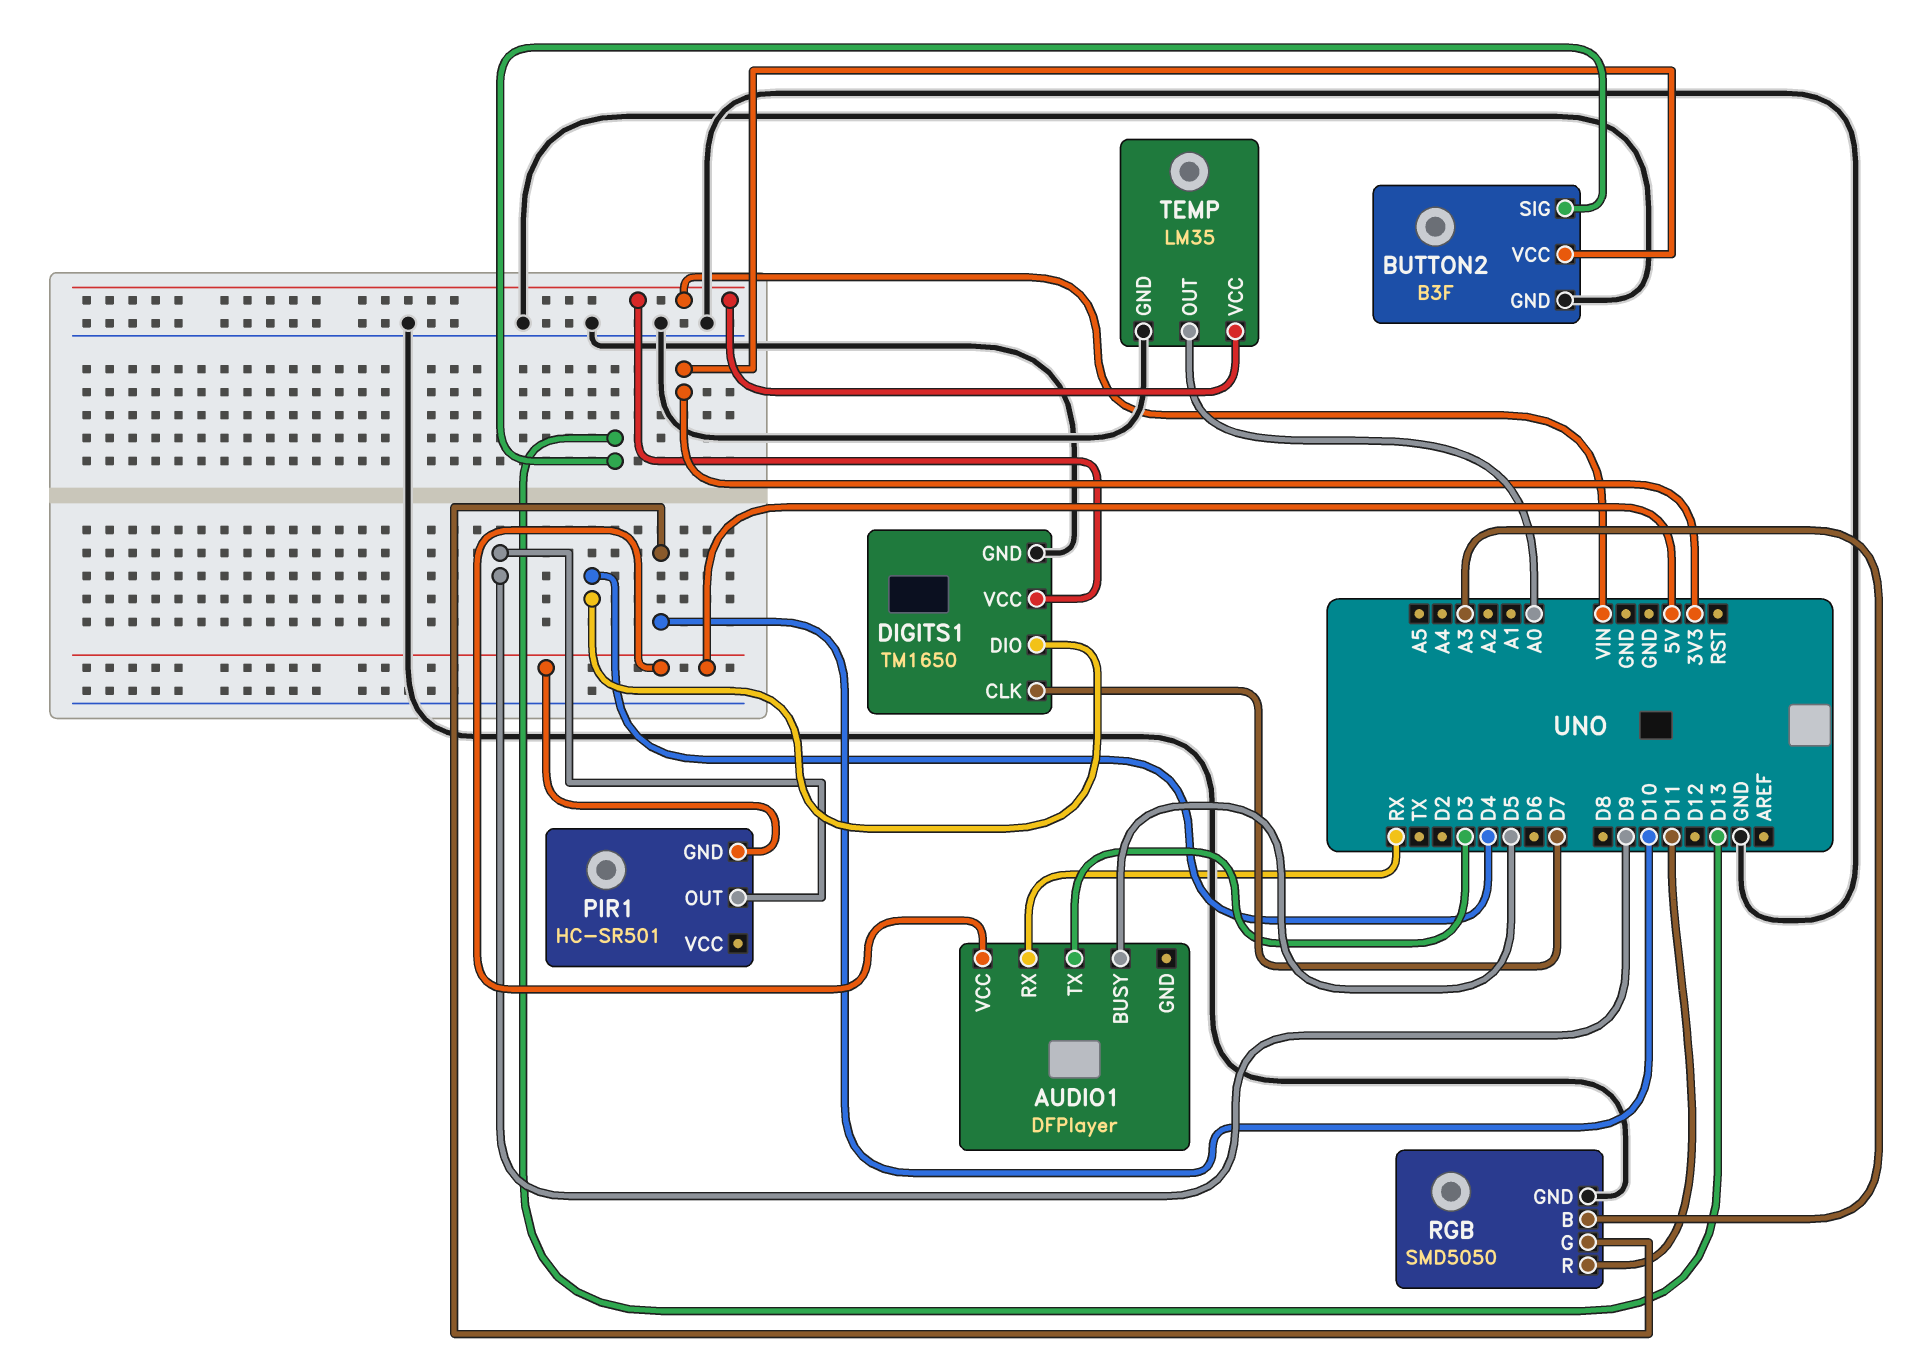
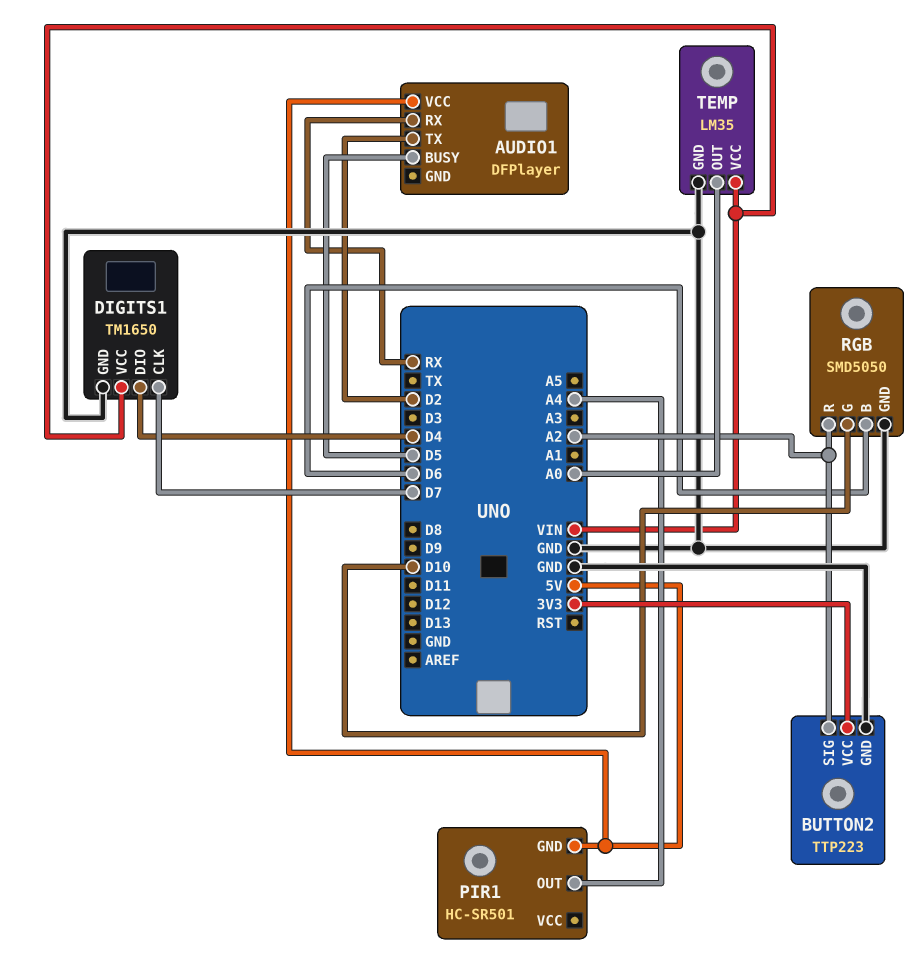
AUDIO1 pin TX: D3 -> D2
BUTTON2: B3F -> TTP223
BUTTON2 pin SIG: D13 -> A2
PIR1 pin OUT: D9 -> A4
RGB pin B: A3 -> D6
RGB pin R: D11 -> A2

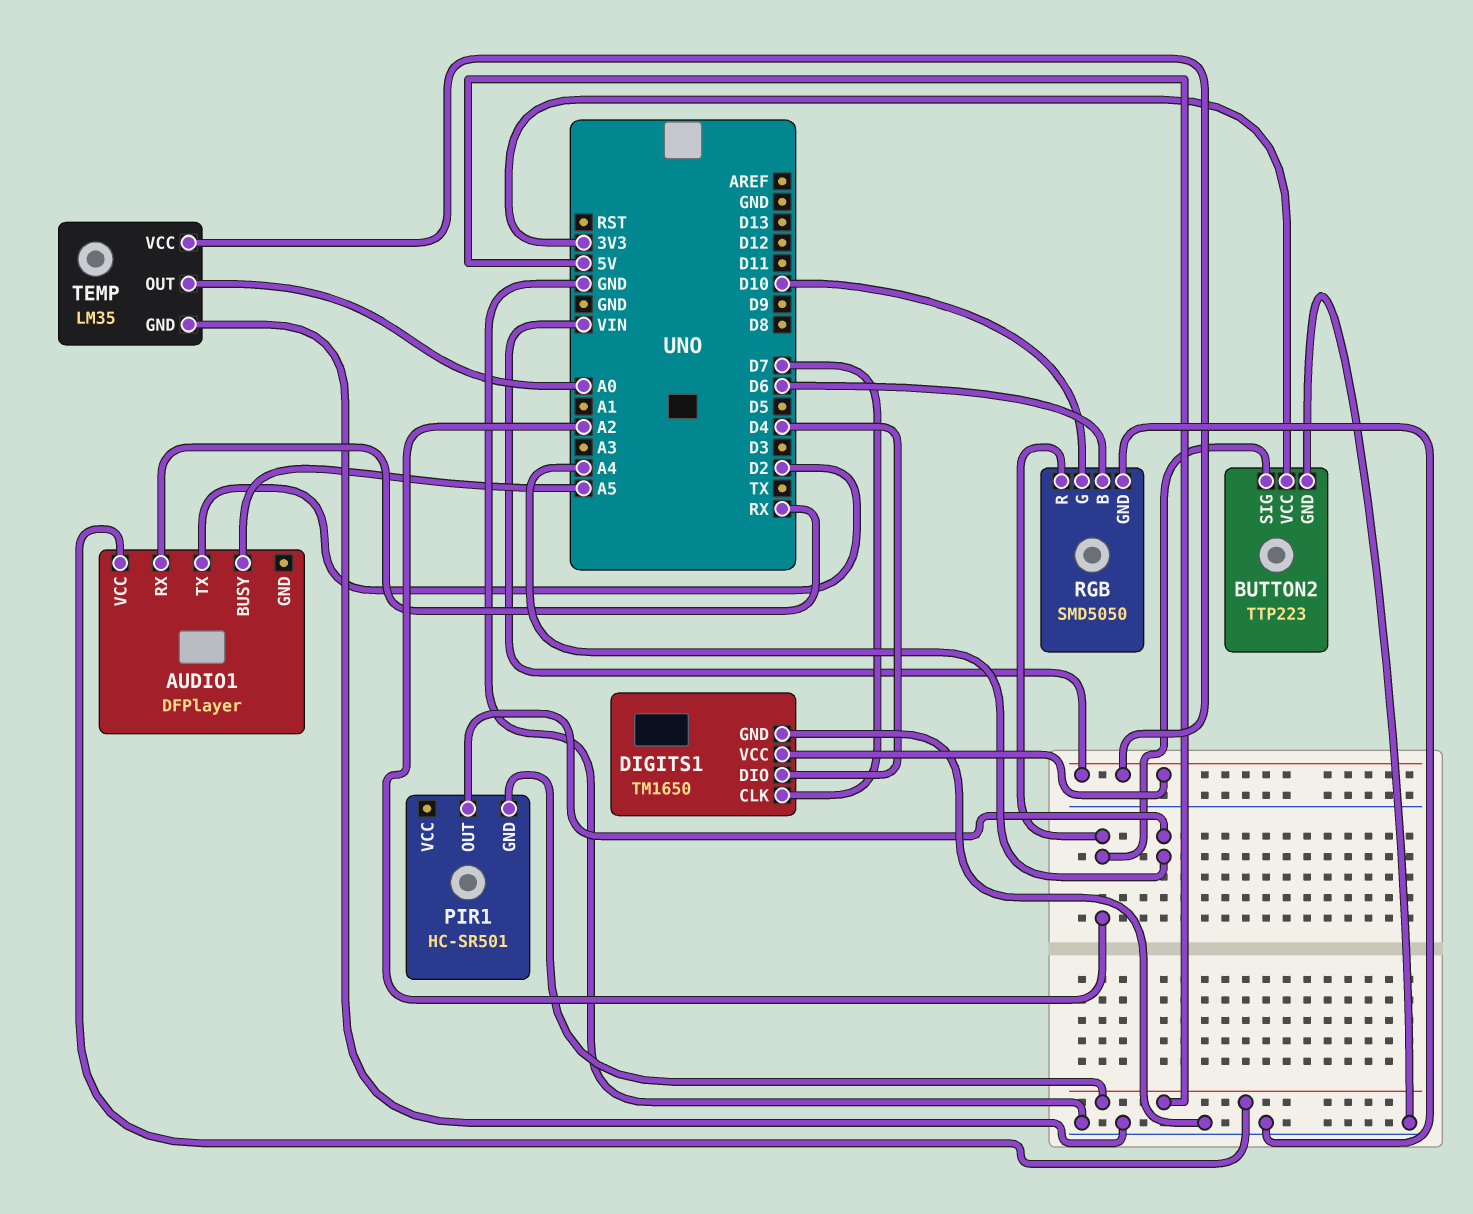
AUDIO1 pin BUSY: D5 -> A5

